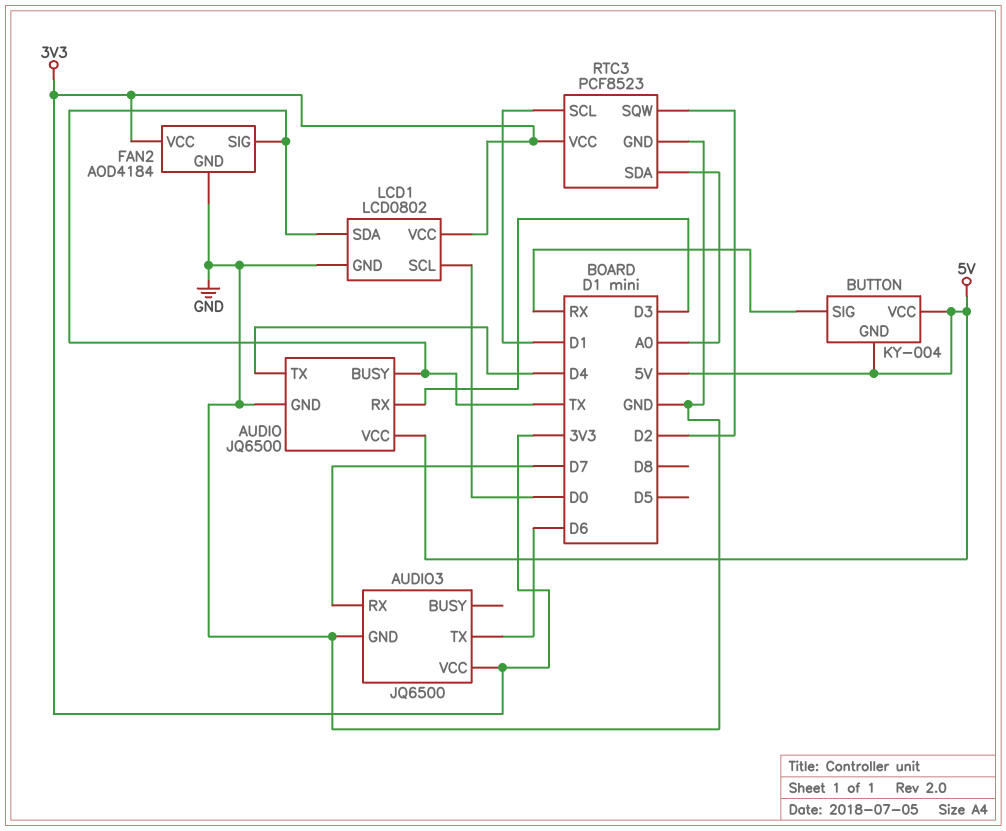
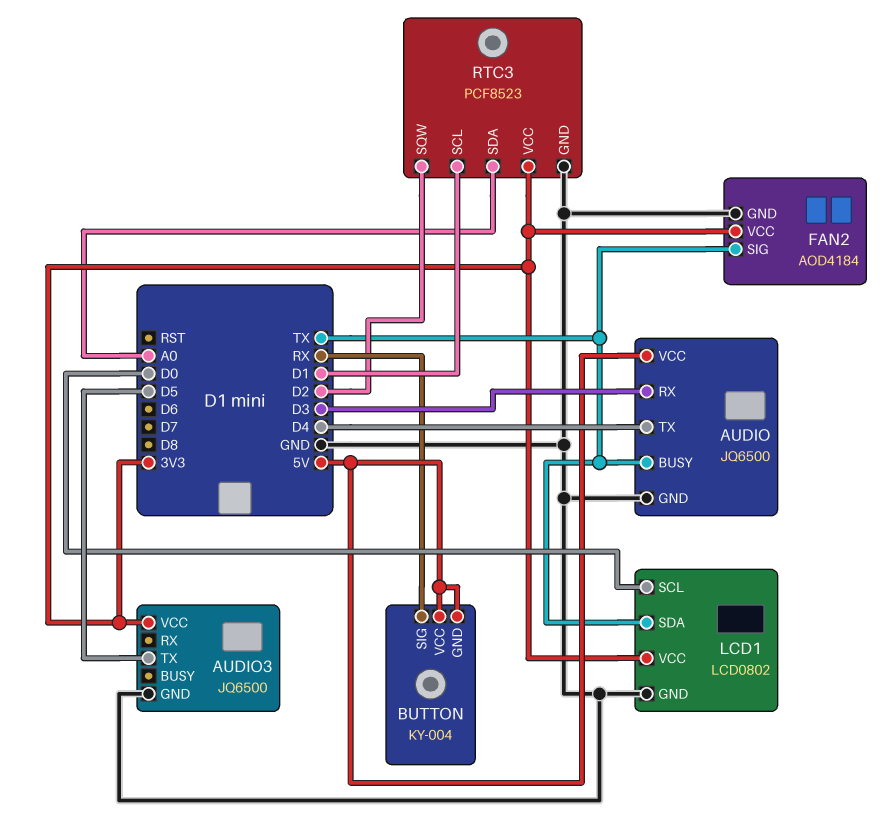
AUDIO3 pin RX: D7 -> none
AUDIO3 pin TX: D6 -> D5

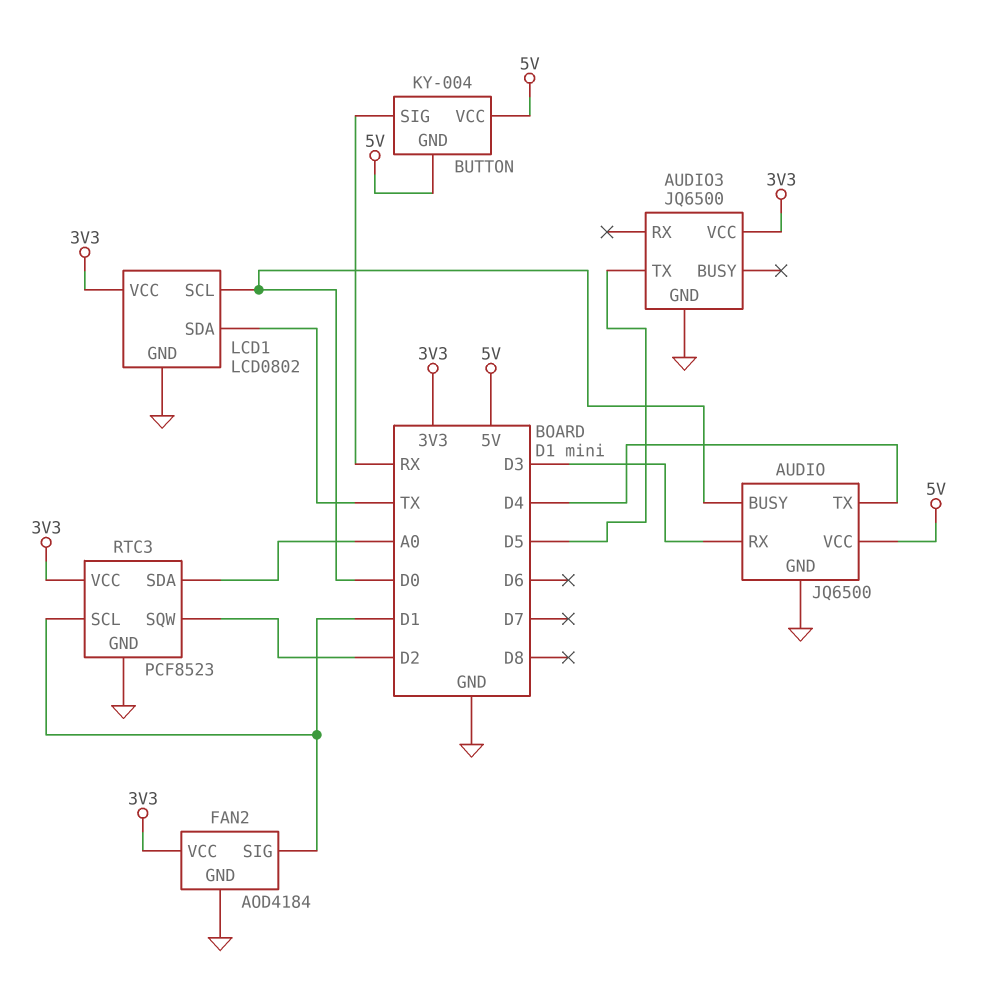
AUDIO pin BUSY: TX -> D0
FAN2 pin SIG: TX -> D1

